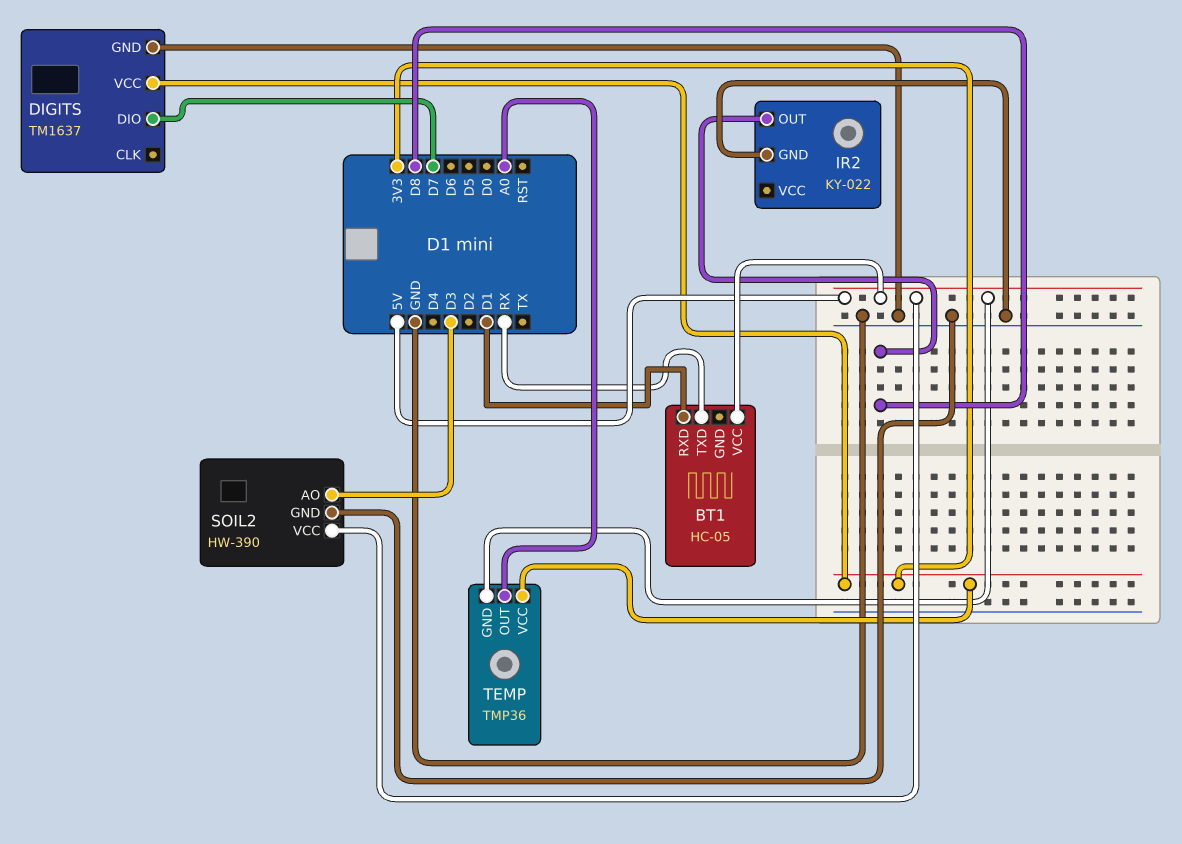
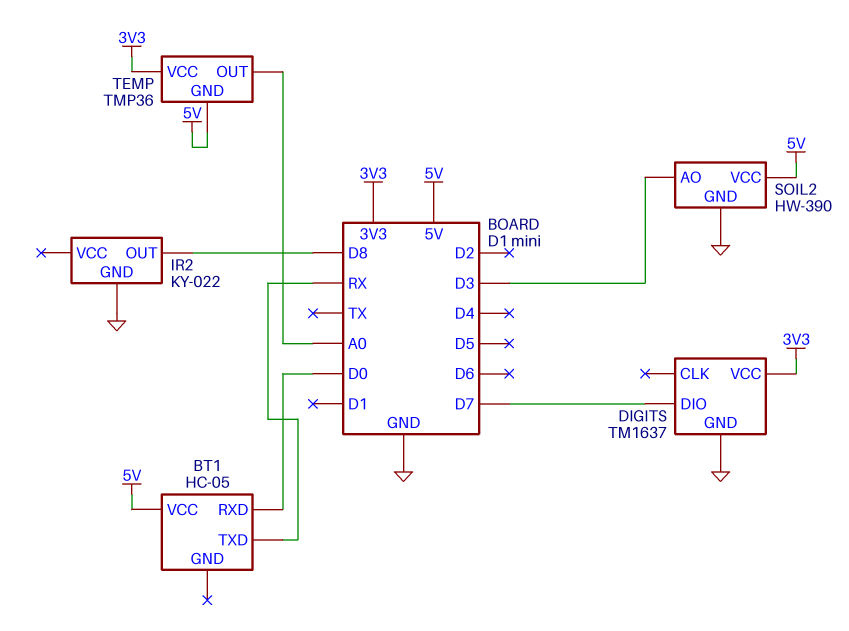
BT1 pin RXD: D1 -> D0

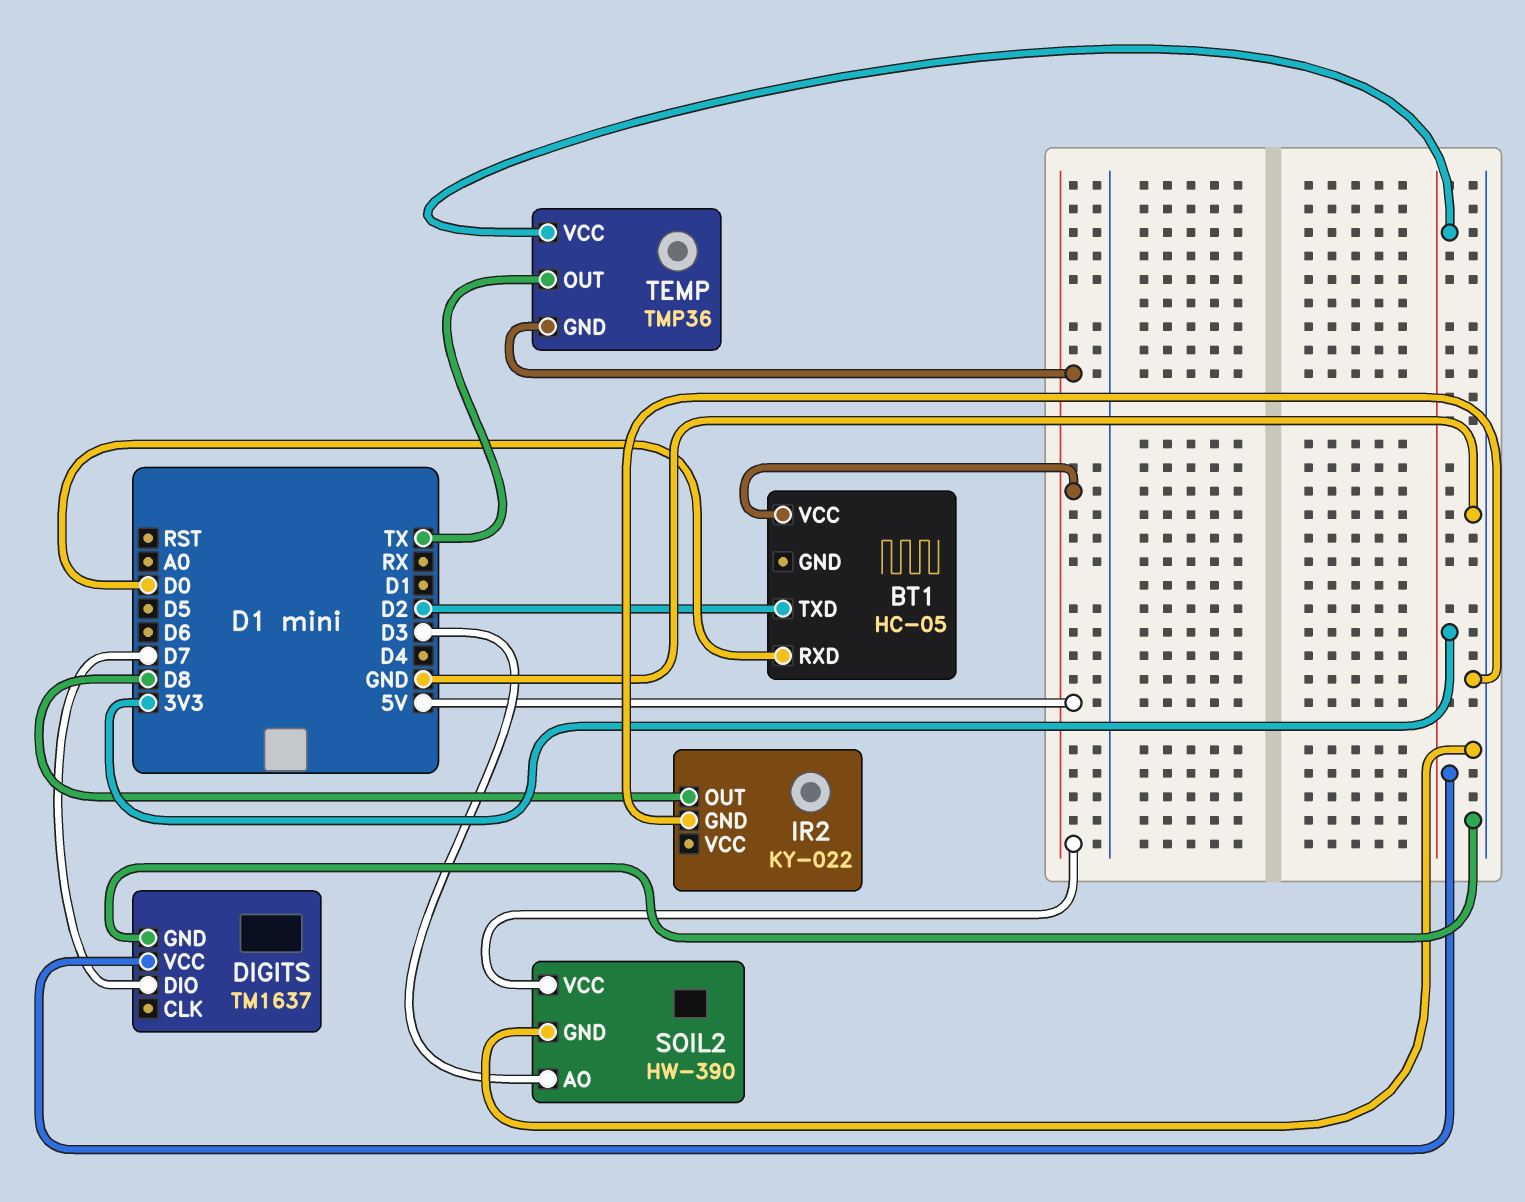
BT1 pin TXD: RX -> D2
TEMP pin OUT: A0 -> TX

